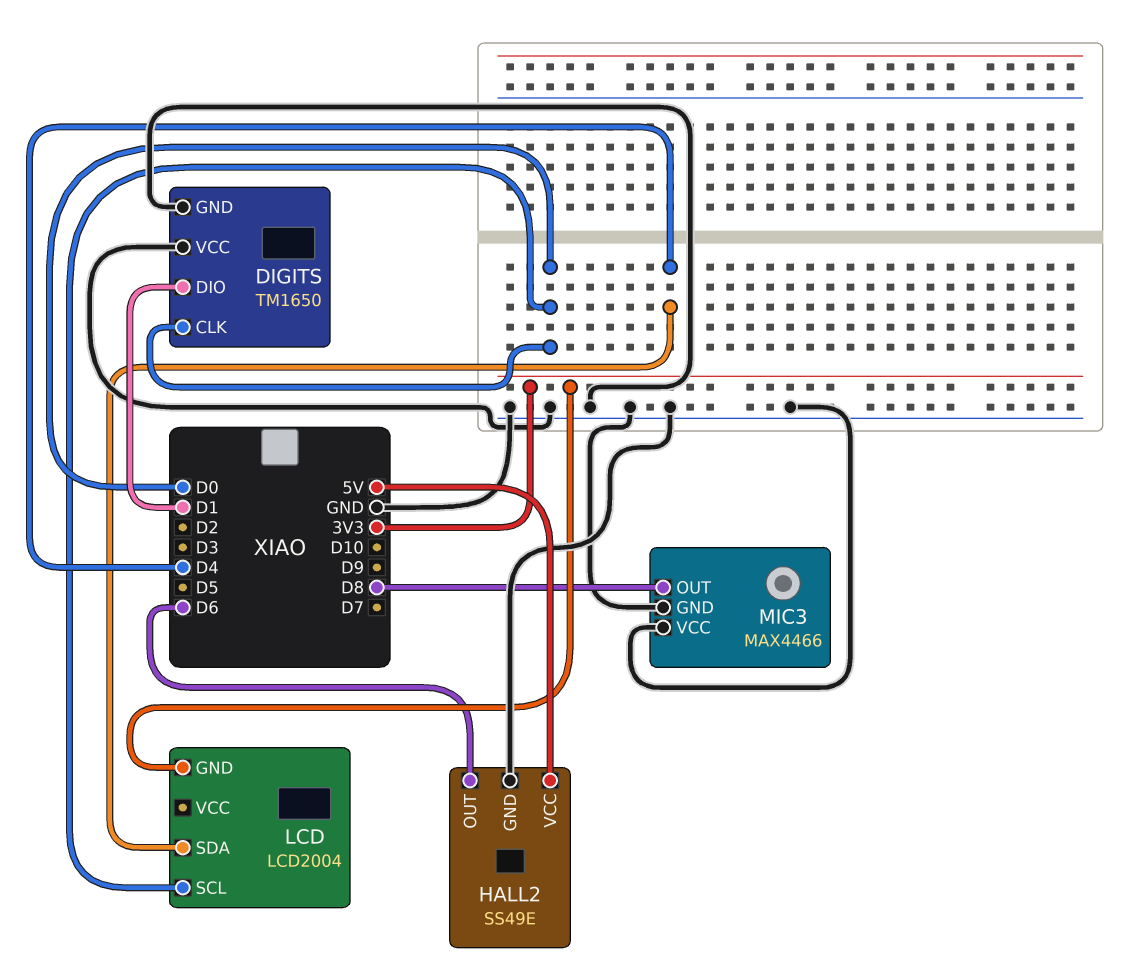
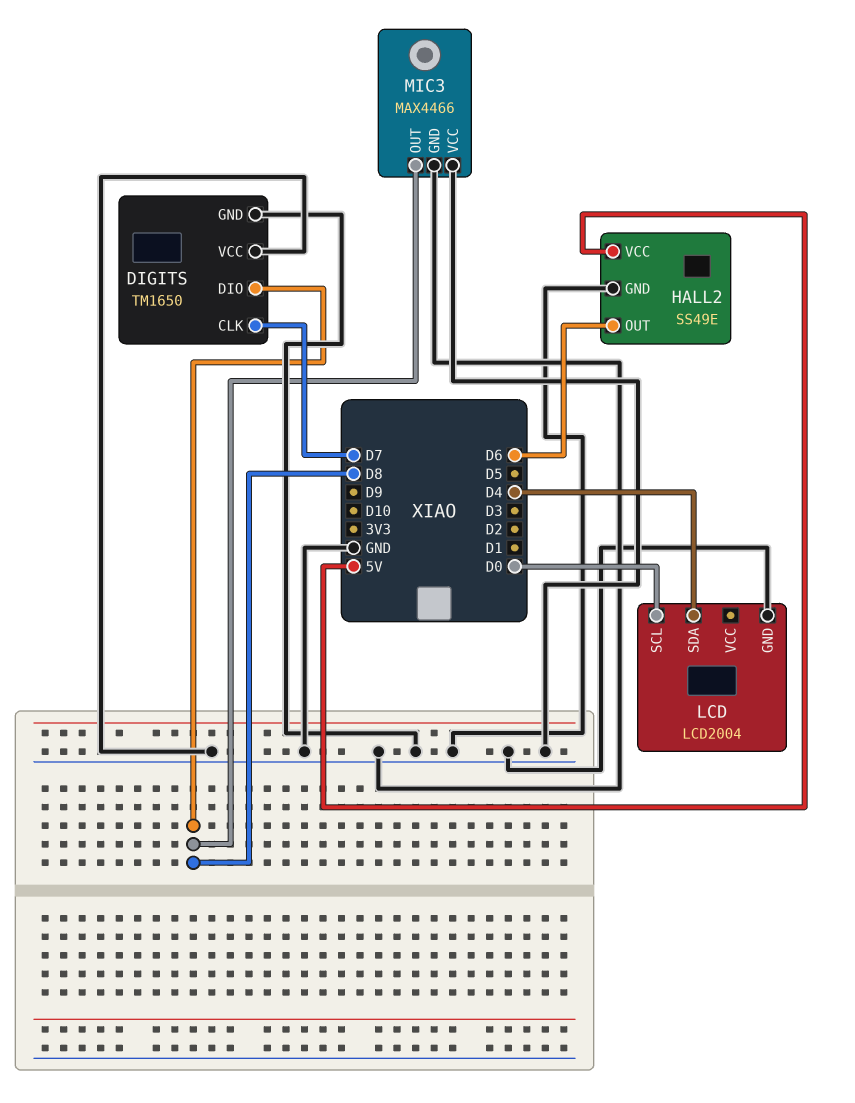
DIGITS pin CLK: D0 -> D7
DIGITS pin DIO: D1 -> D8
LCD pin GND: 3V3 -> GND

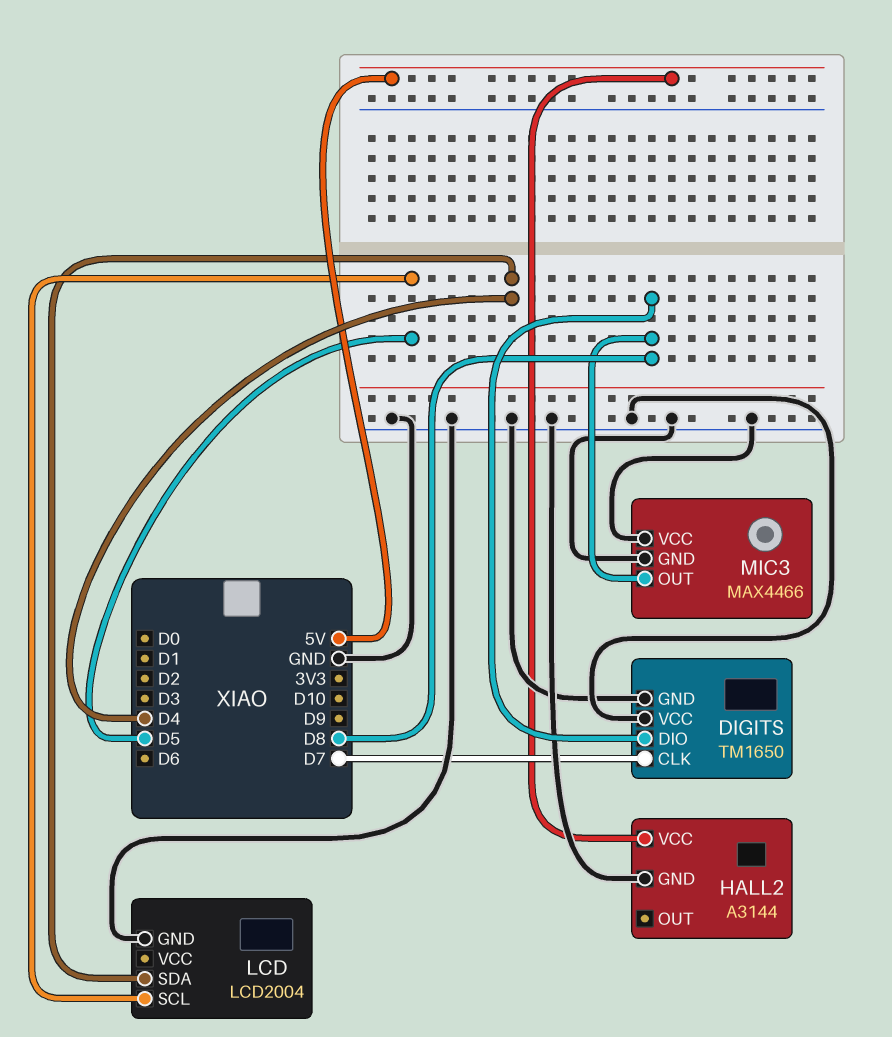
HALL2: SS49E -> A3144
HALL2 pin OUT: D6 -> none
LCD pin SCL: D0 -> D5

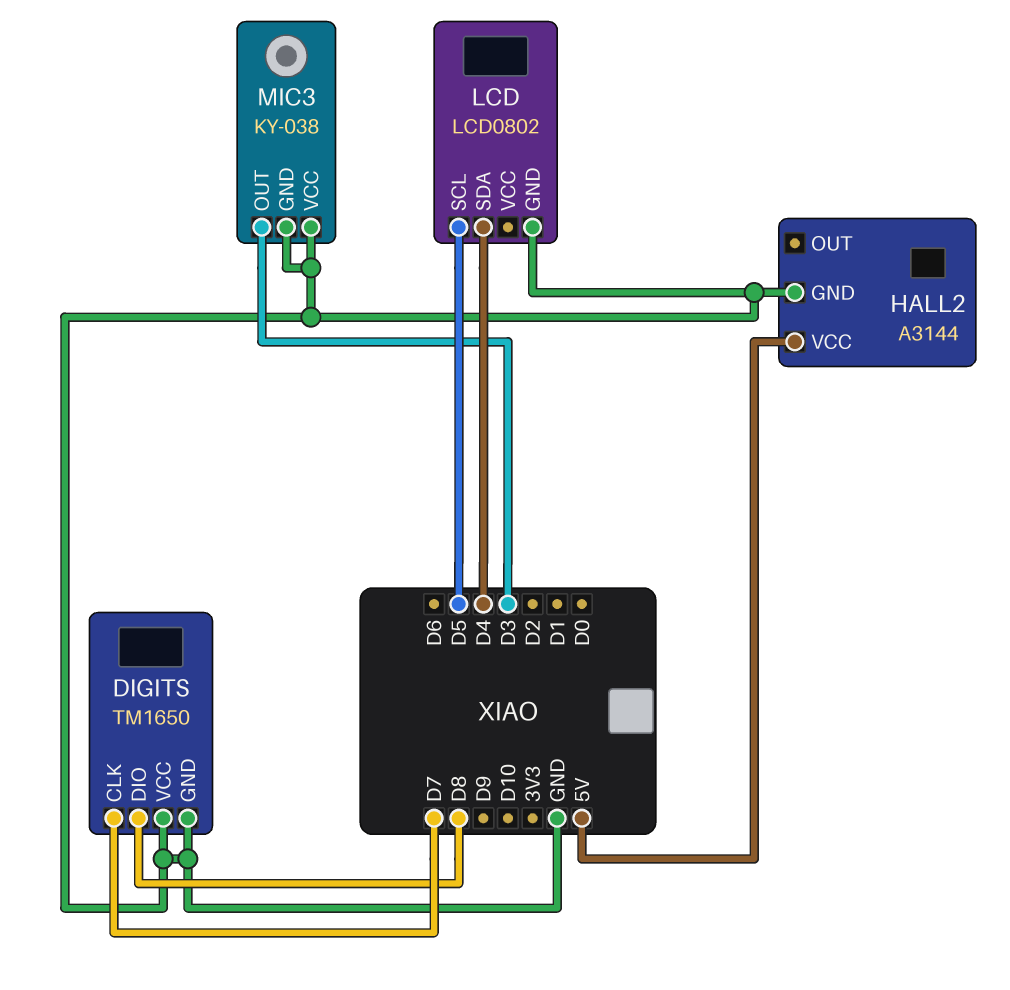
LCD: LCD2004 -> LCD0802
MIC3: MAX4466 -> KY-038
MIC3 pin OUT: D8 -> D3

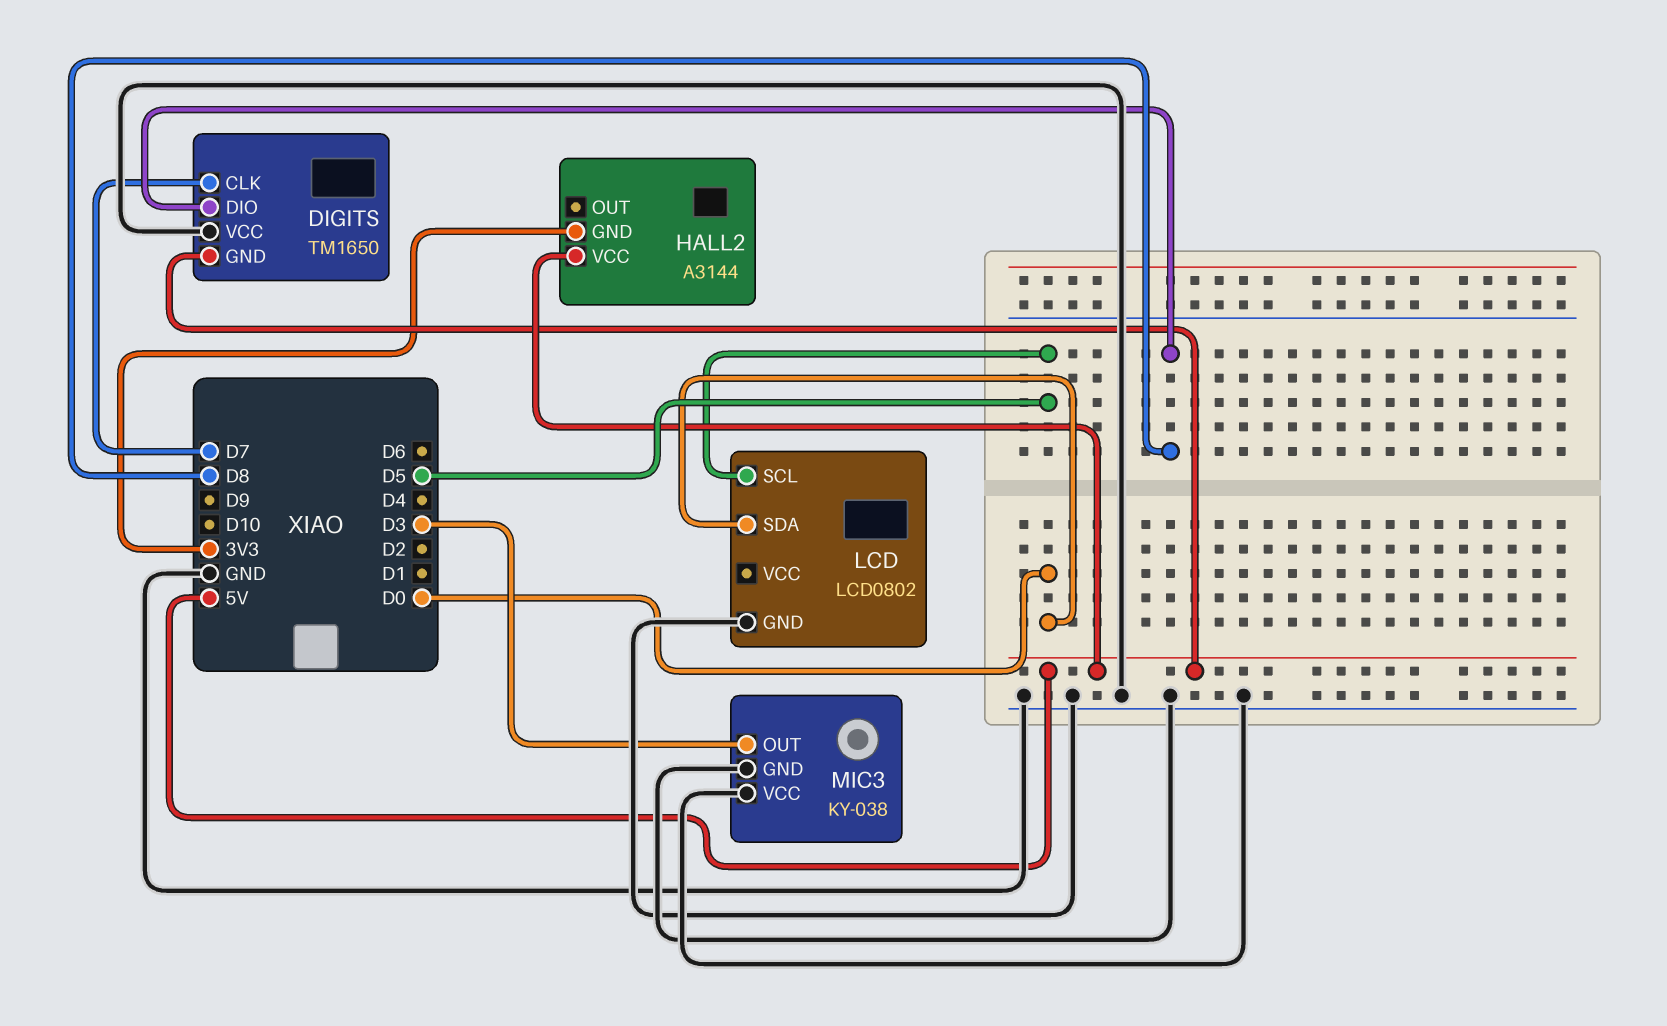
DIGITS pin GND: GND -> 5V
HALL2 pin GND: GND -> 3V3
LCD pin SDA: D4 -> D0

